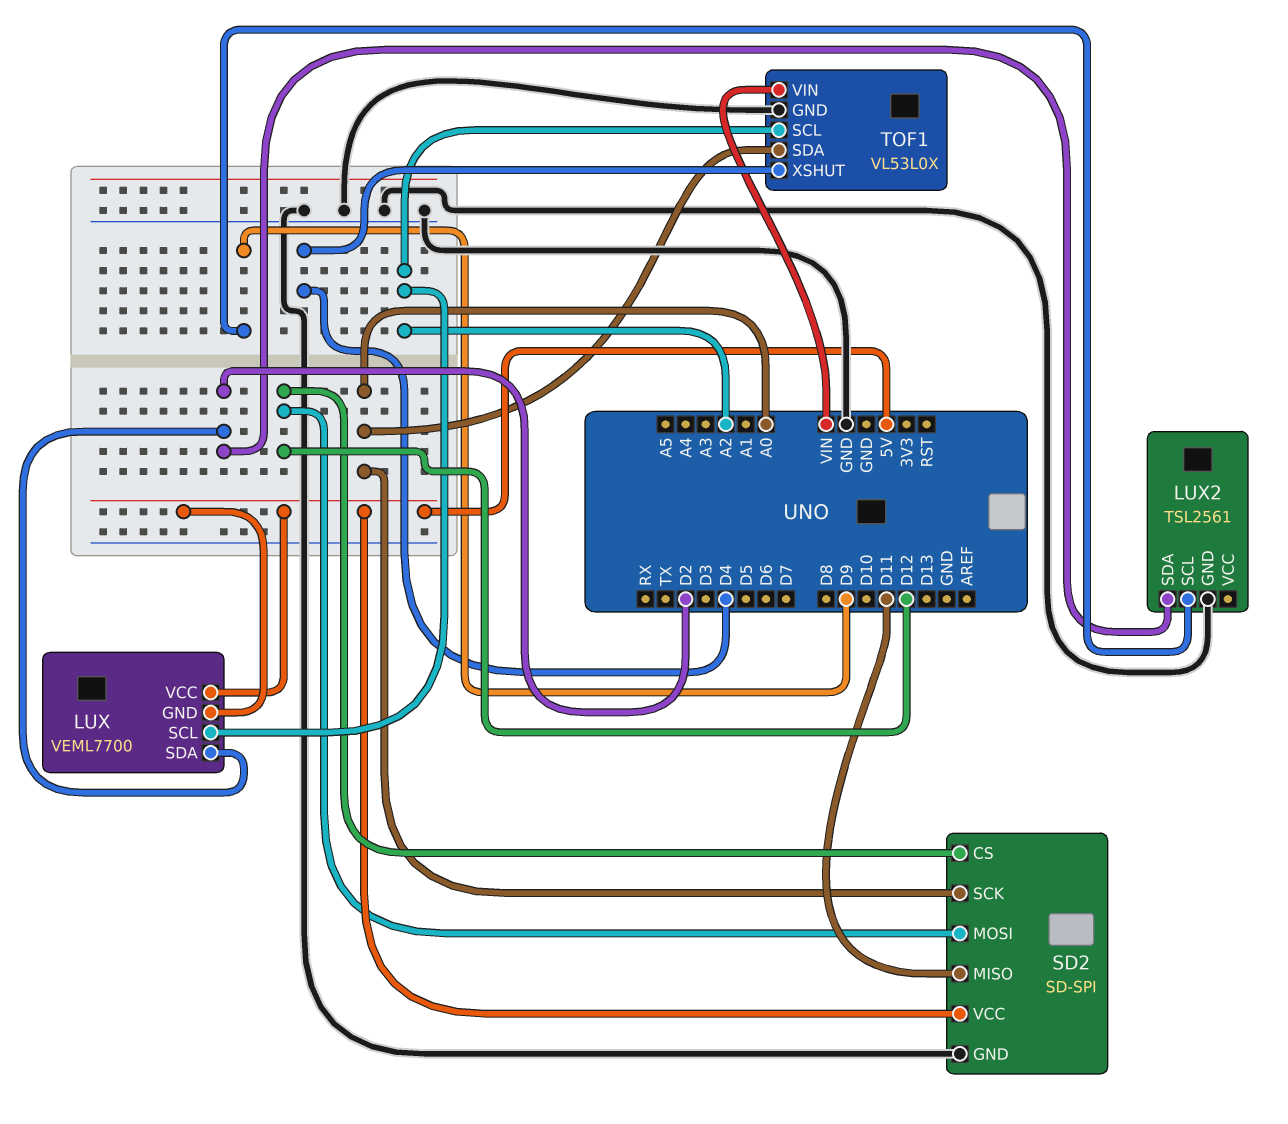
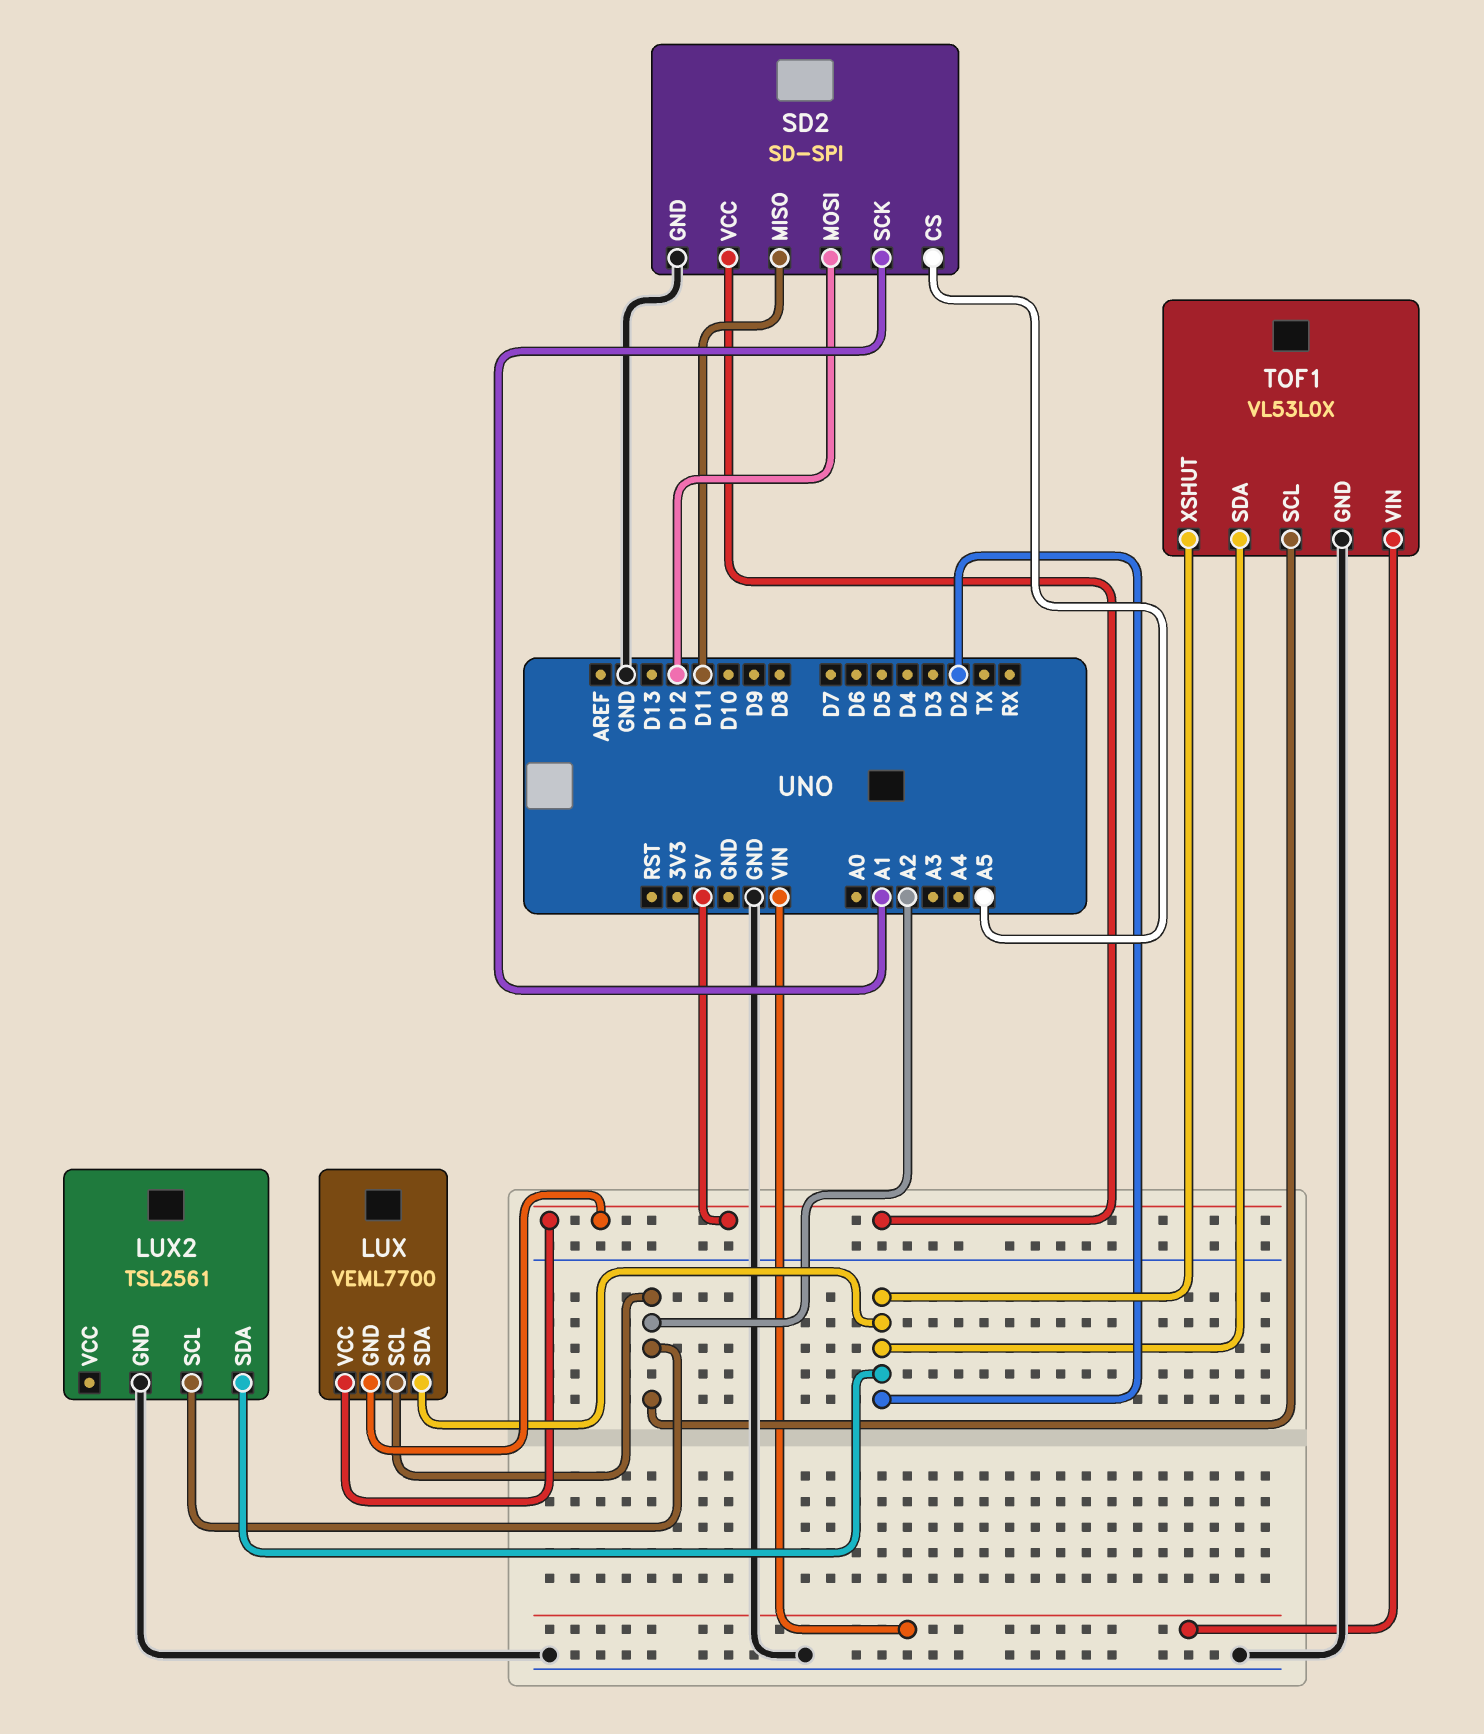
LUX2 pin SCL: D9 -> A2
SD2 pin CS: D12 -> A5
SD2 pin SCK: A0 -> A1
TOF1 pin SDA: A0 -> D2
TOF1 pin XSHUT: D4 -> D2

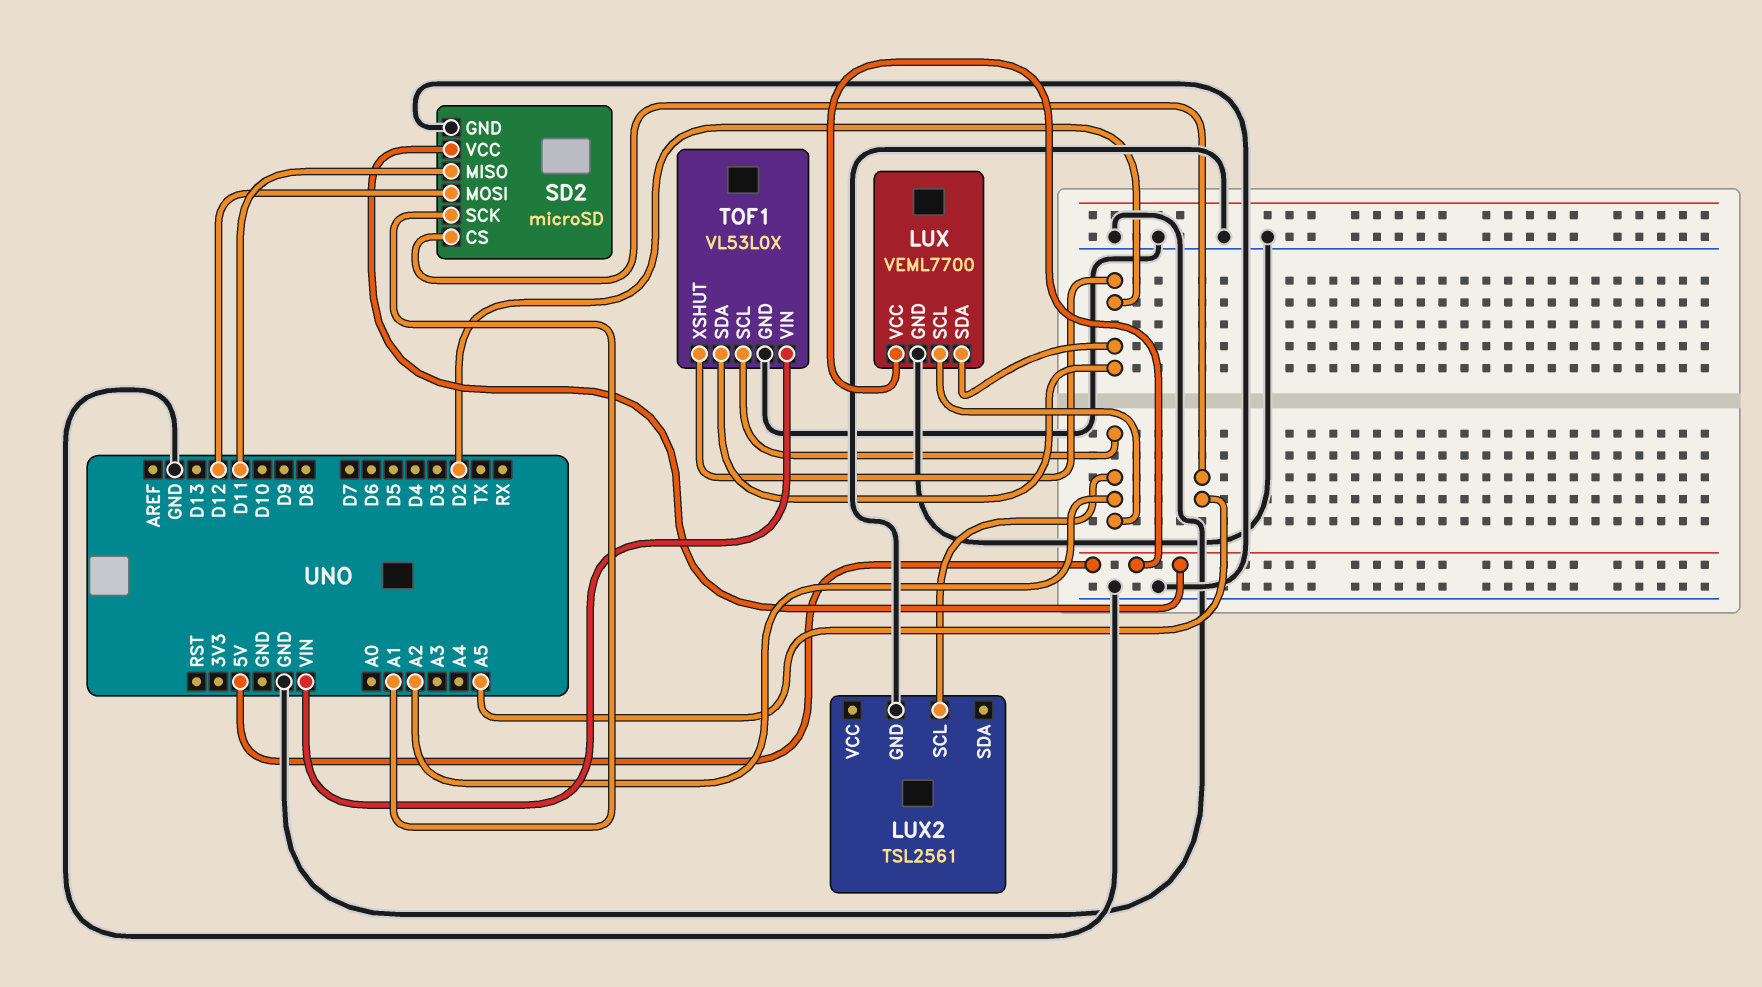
LUX pin GND: 5V -> GND
LUX2 pin SDA: D2 -> none
SD2: SD-SPI -> microSD

